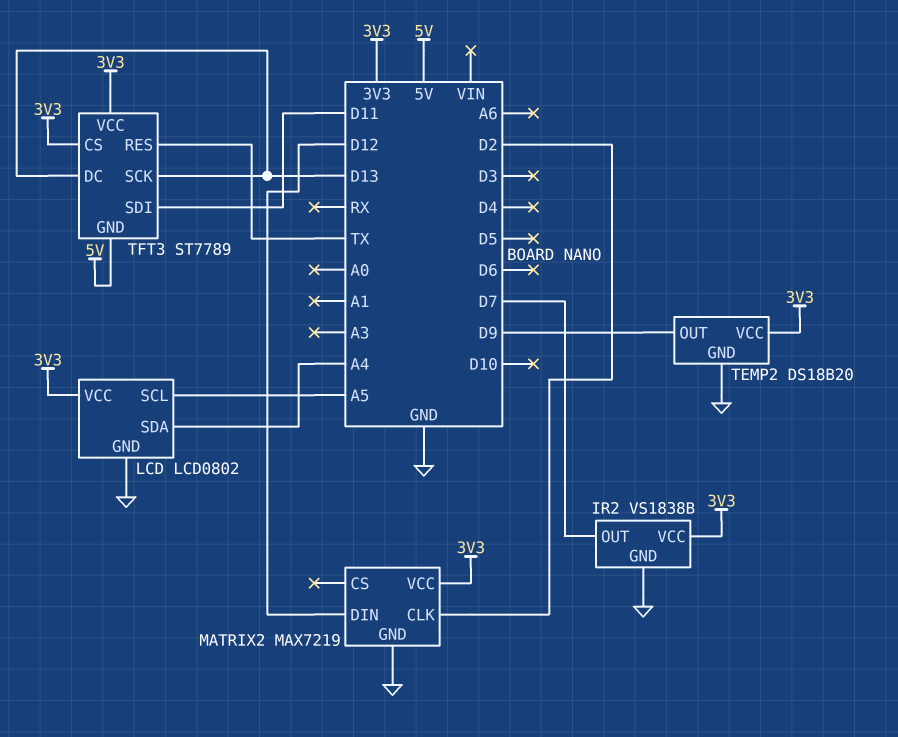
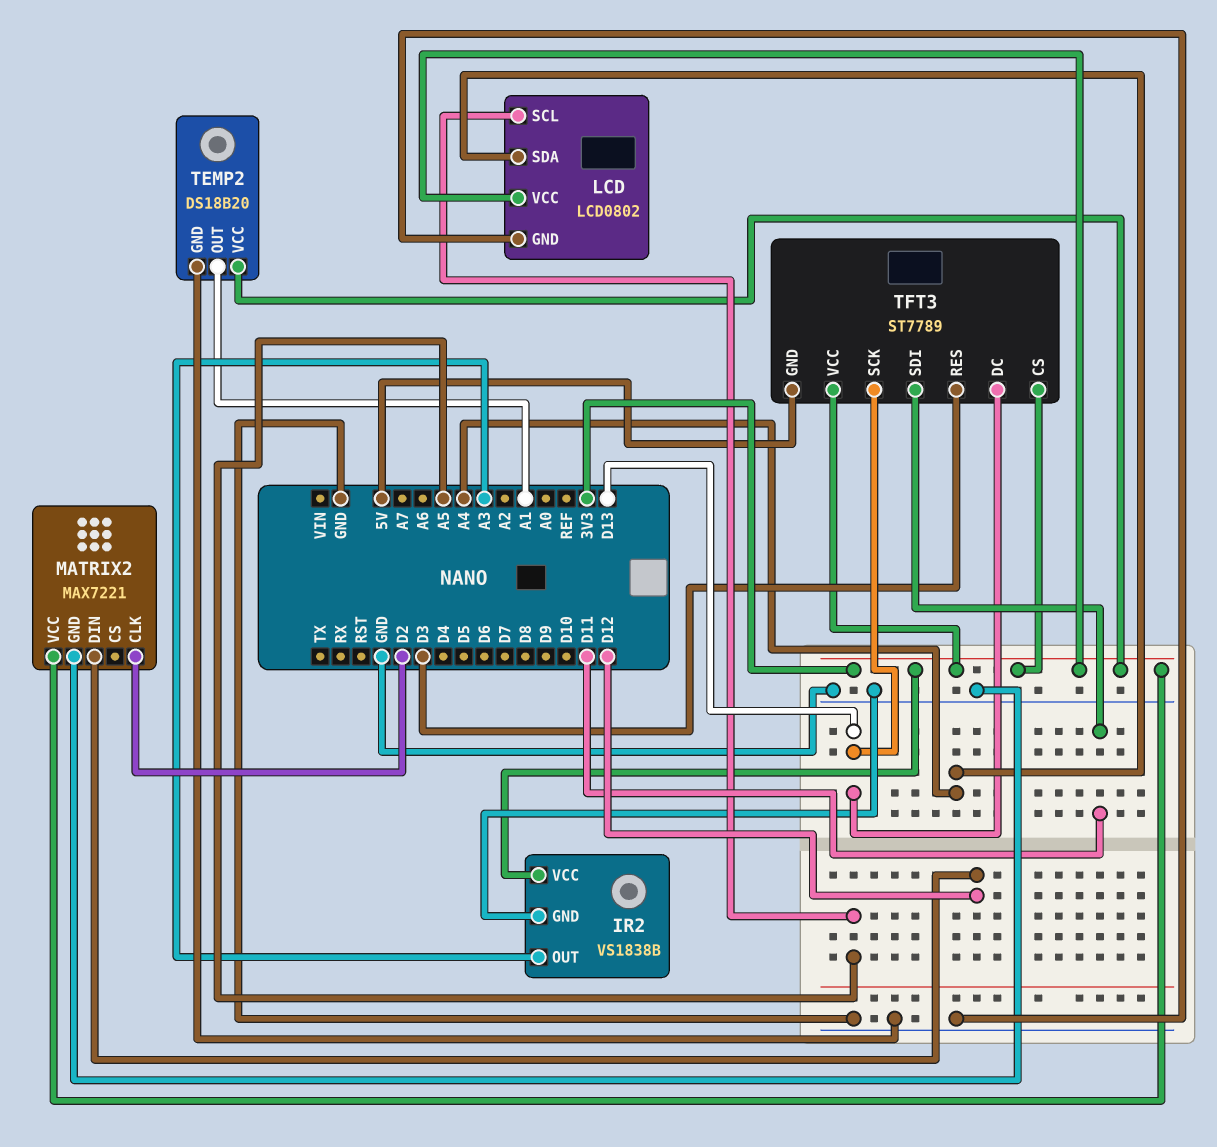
IR2 pin OUT: D7 -> A3
MATRIX2: MAX7219 -> MAX7221
TEMP2 pin OUT: D9 -> A1
TFT3 pin RES: TX -> D3

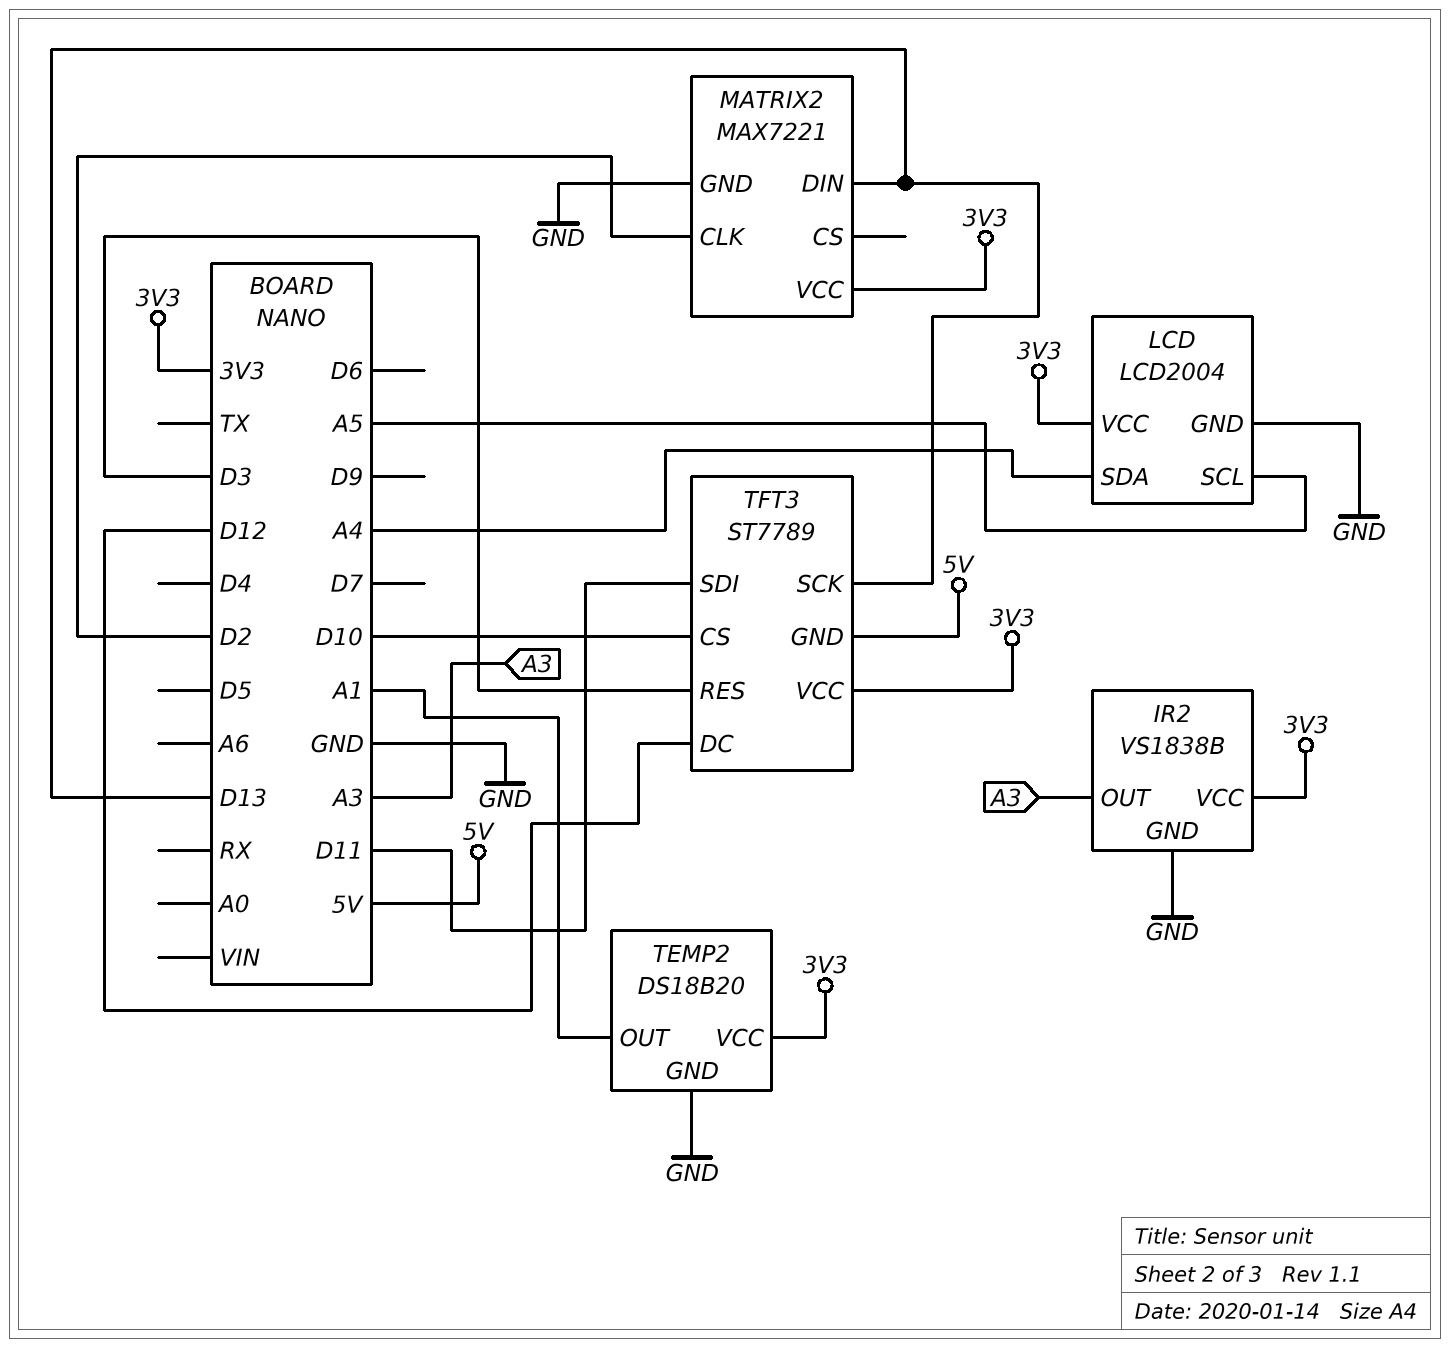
LCD: LCD0802 -> LCD2004
MATRIX2 pin DIN: D12 -> D13
TFT3 pin CS: 3V3 -> D10
TFT3 pin DC: D13 -> D12

